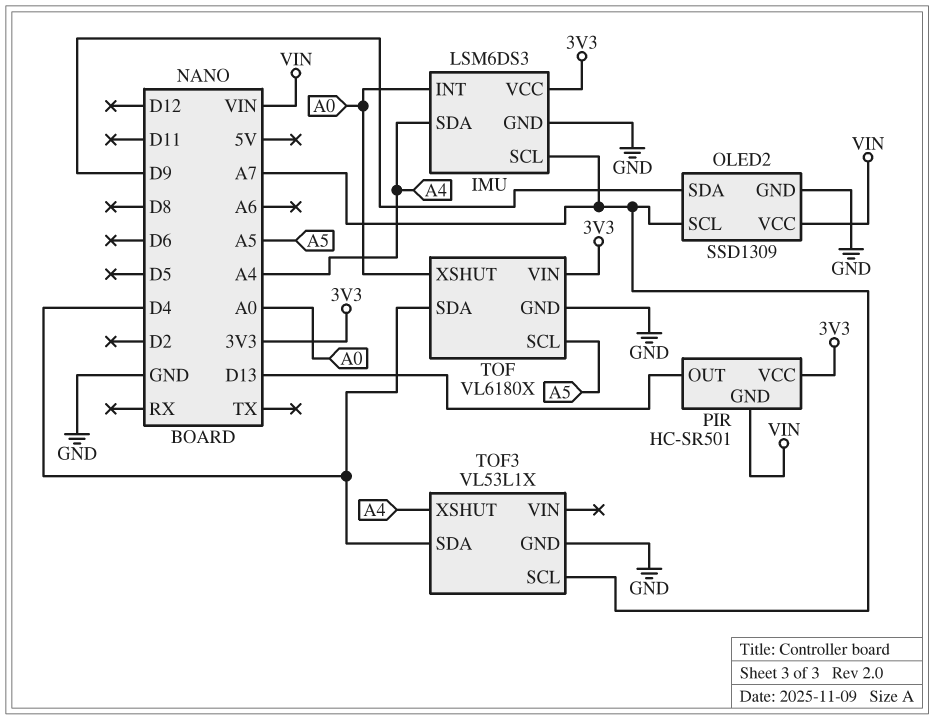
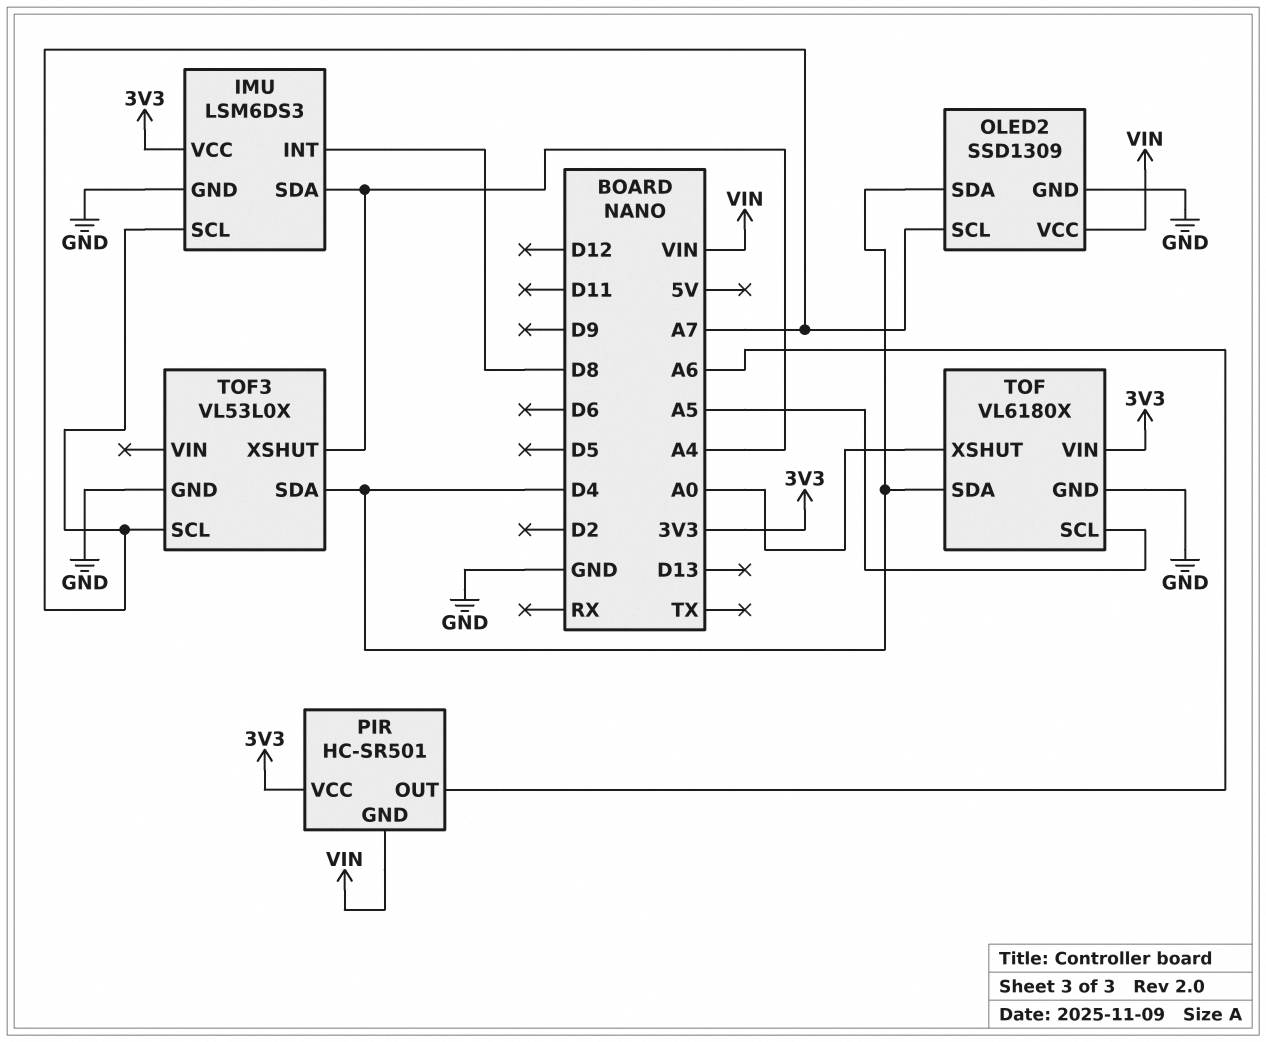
IMU pin INT: A0 -> D8
OLED2 pin SDA: D9 -> D4
PIR pin OUT: D13 -> A6
TOF3: VL53L1X -> VL53L0X

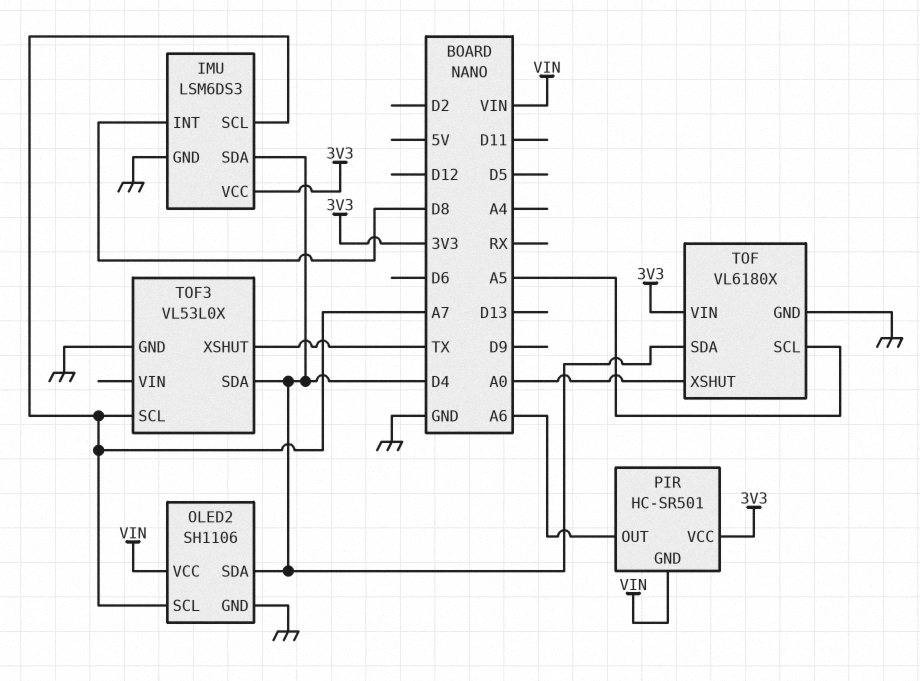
IMU pin SDA: A4 -> D4
OLED2: SSD1309 -> SH1106
TOF3 pin XSHUT: A4 -> TX

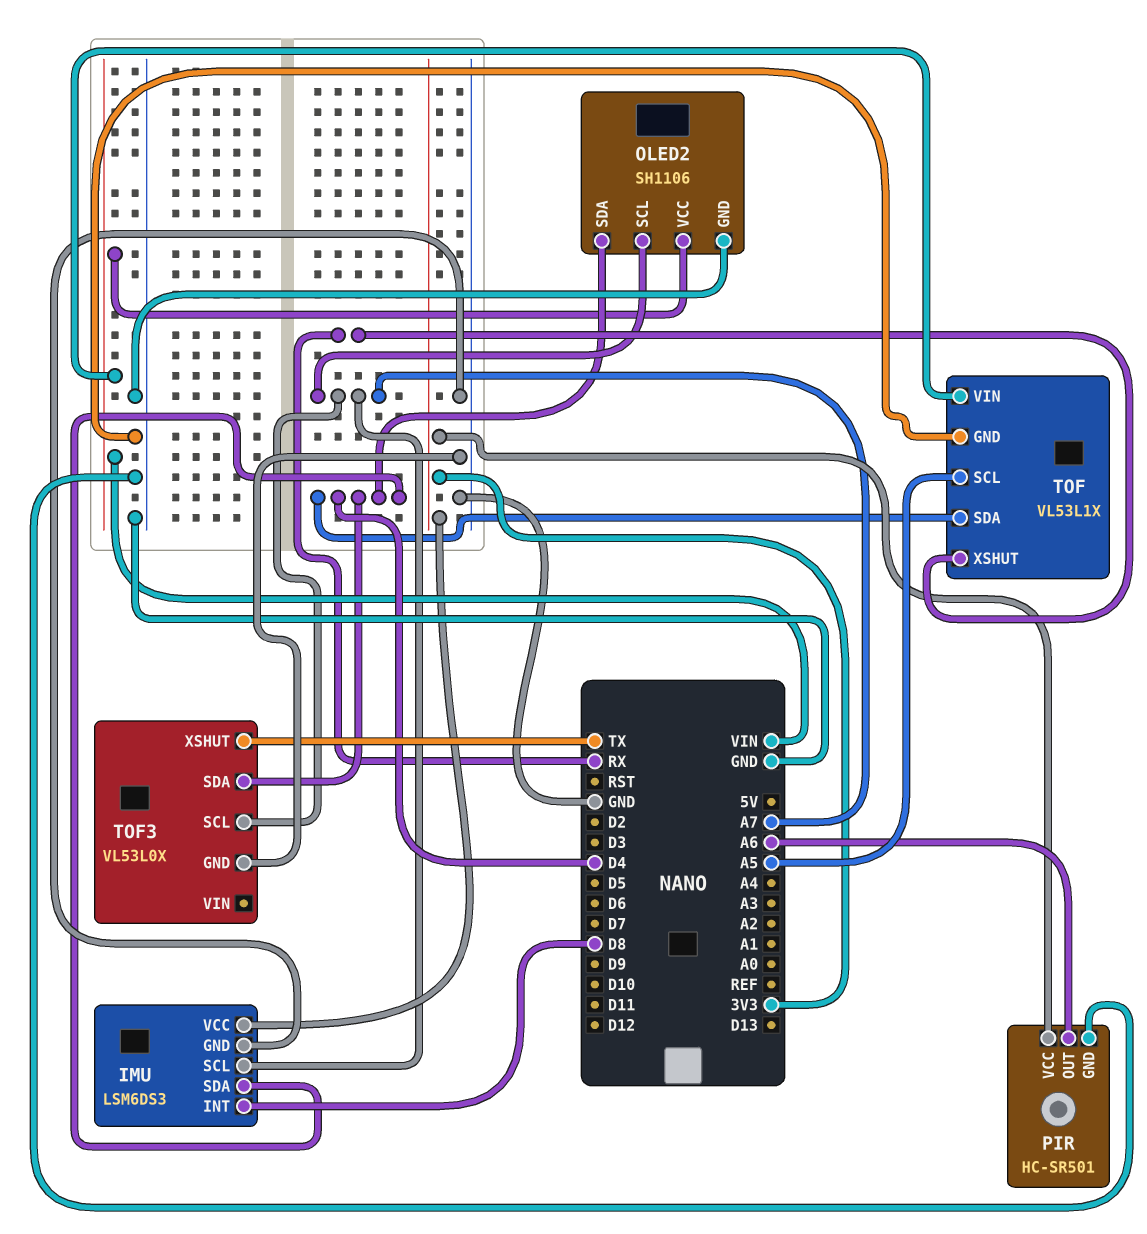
PIR pin GND: VIN -> GND
TOF: VL6180X -> VL53L1X
TOF pin VIN: 3V3 -> VIN
TOF pin XSHUT: A0 -> RX

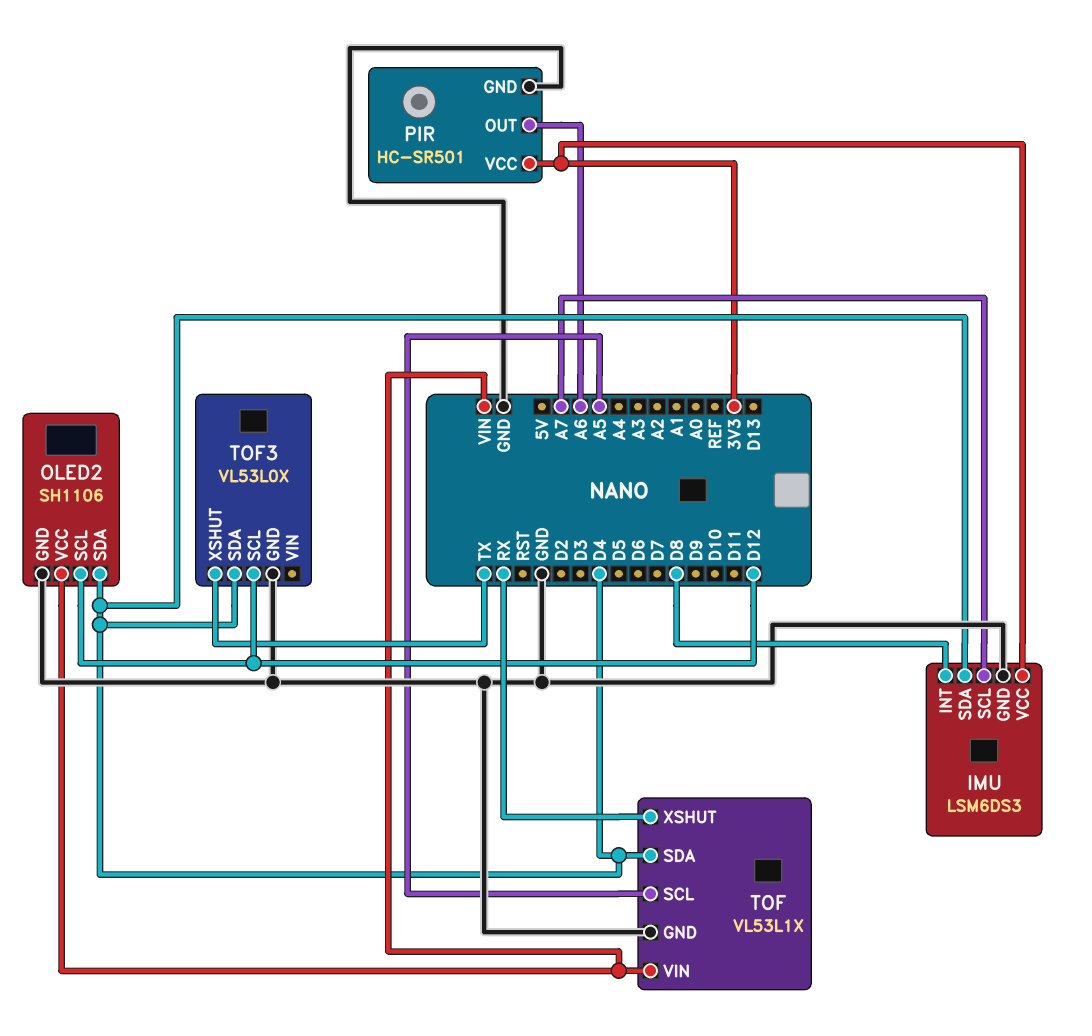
OLED2 pin SCL: A7 -> D12
TOF3 pin SCL: A7 -> D12

